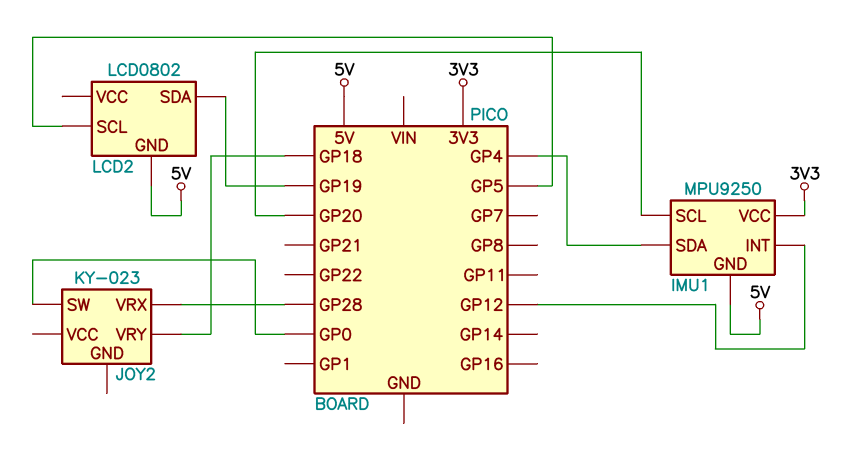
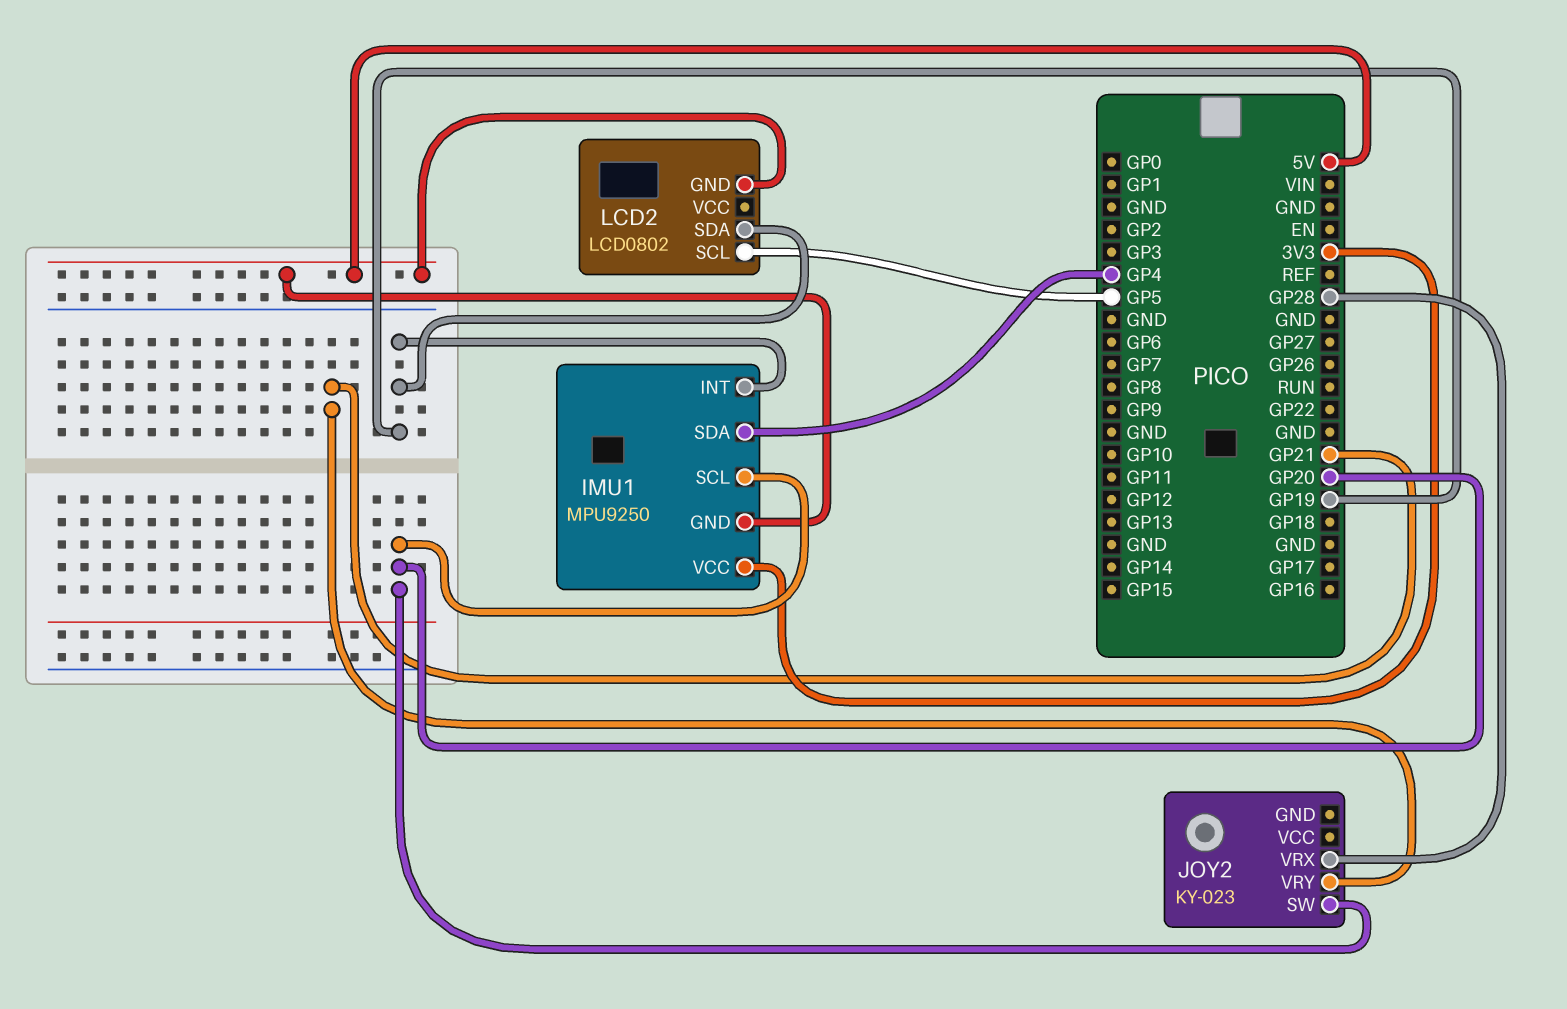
IMU1 pin INT: GP12 -> GP19
JOY2 pin SW: GP0 -> GP20
JOY2 pin VRY: GP18 -> GP21

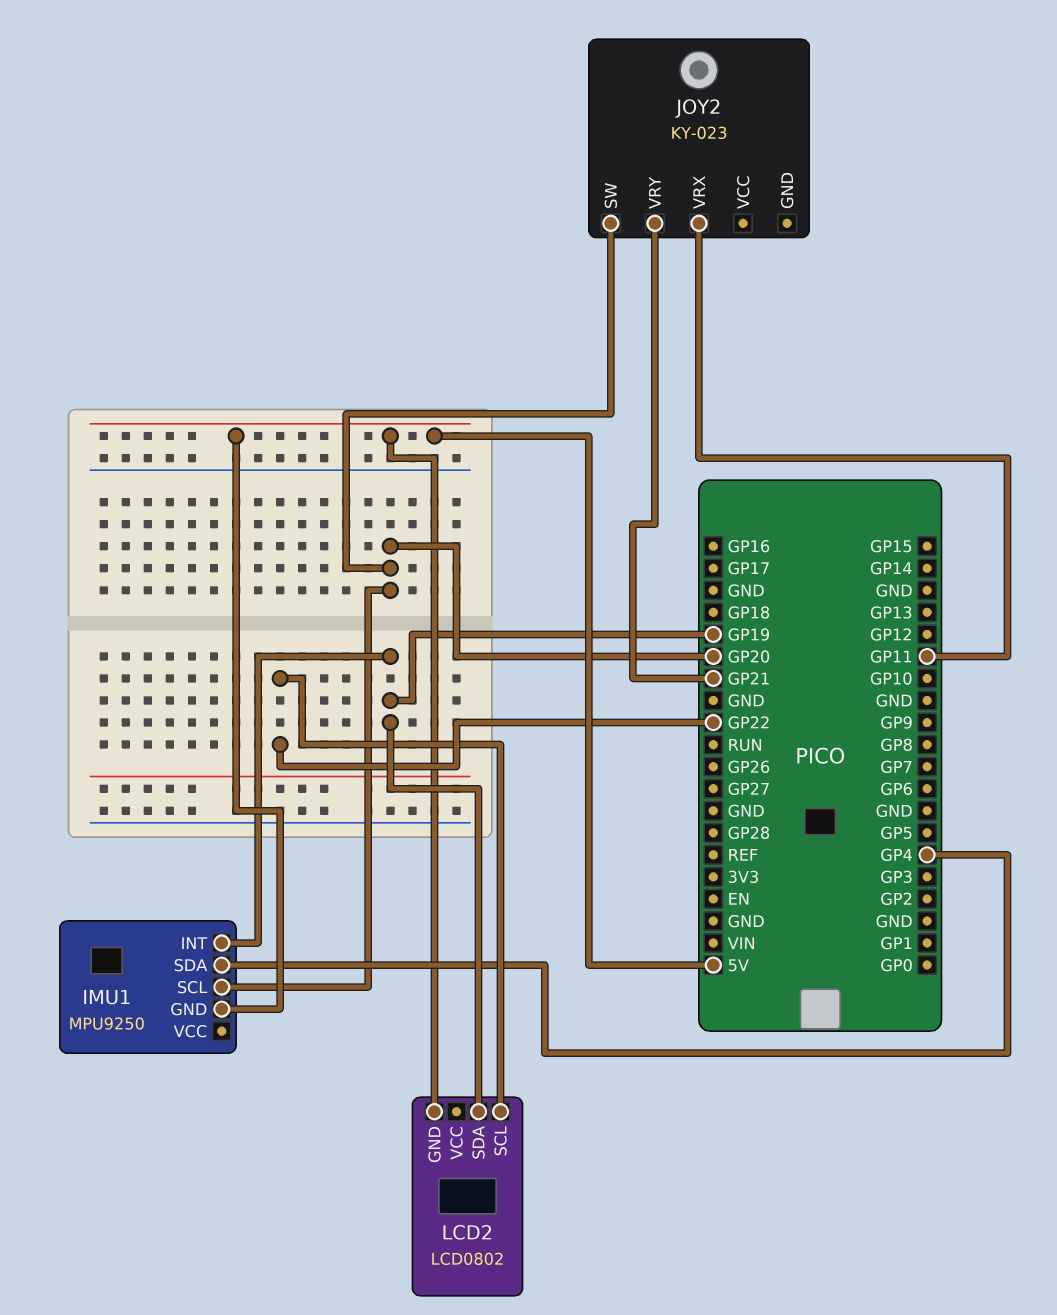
IMU1 pin VCC: 3V3 -> none
JOY2 pin VRX: GP28 -> GP11
LCD2 pin SCL: GP5 -> GP22

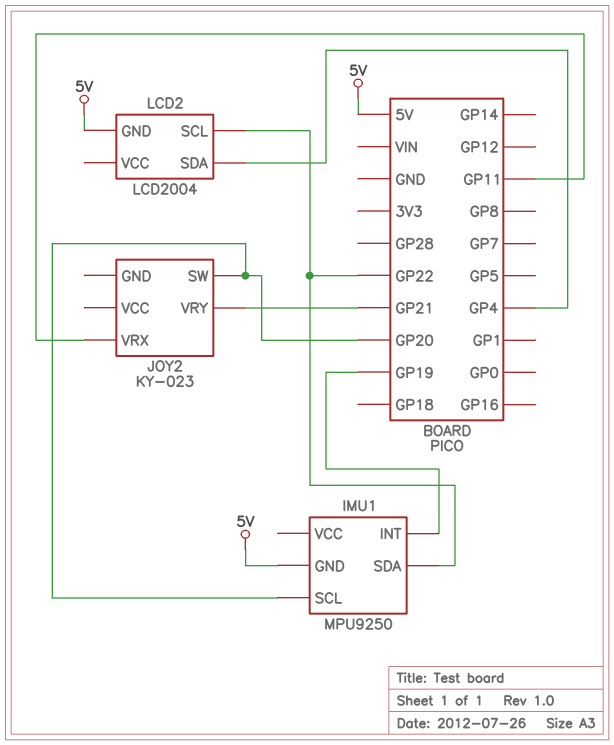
IMU1 pin SDA: GP4 -> GP22
LCD2: LCD0802 -> LCD2004
LCD2 pin SDA: GP19 -> GP4

